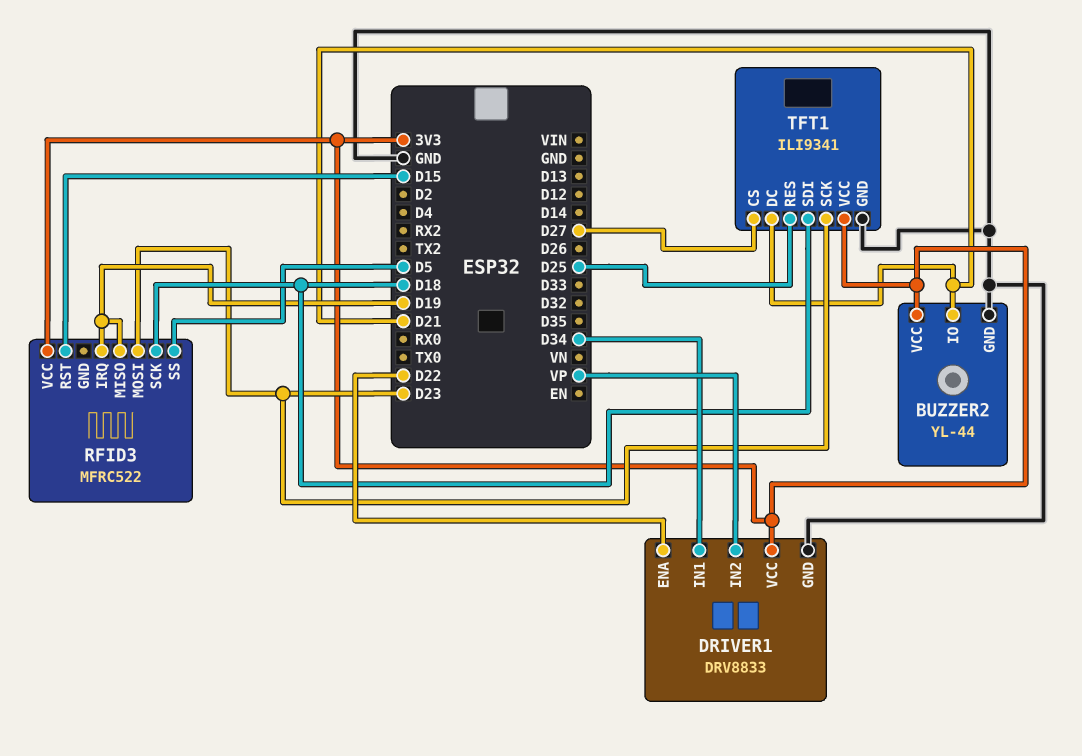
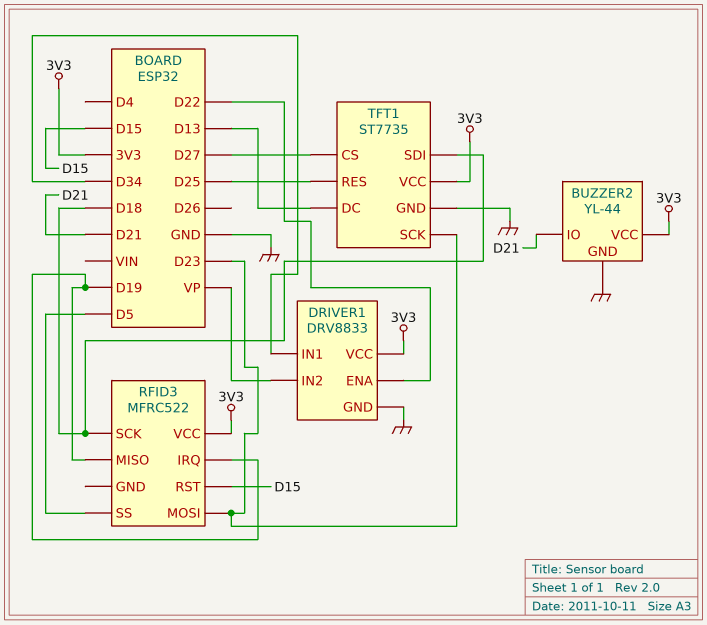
TFT1: ILI9341 -> ST7735
TFT1 pin DC: D21 -> D13

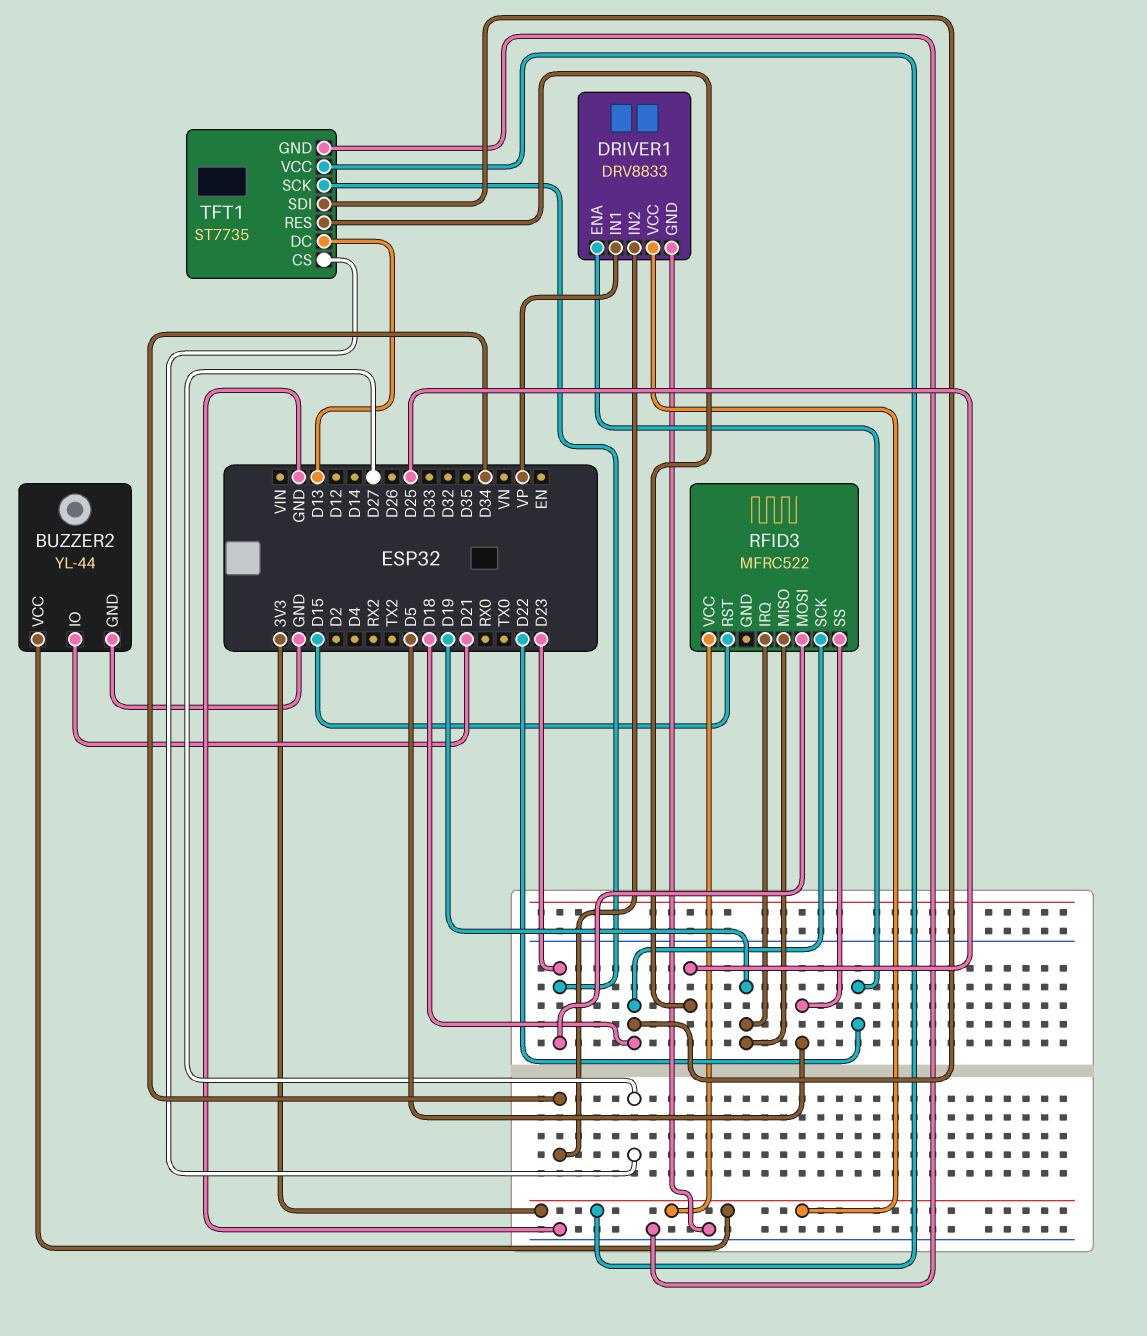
DRIVER1 pin IN1: D34 -> VP
DRIVER1 pin IN2: VP -> D34

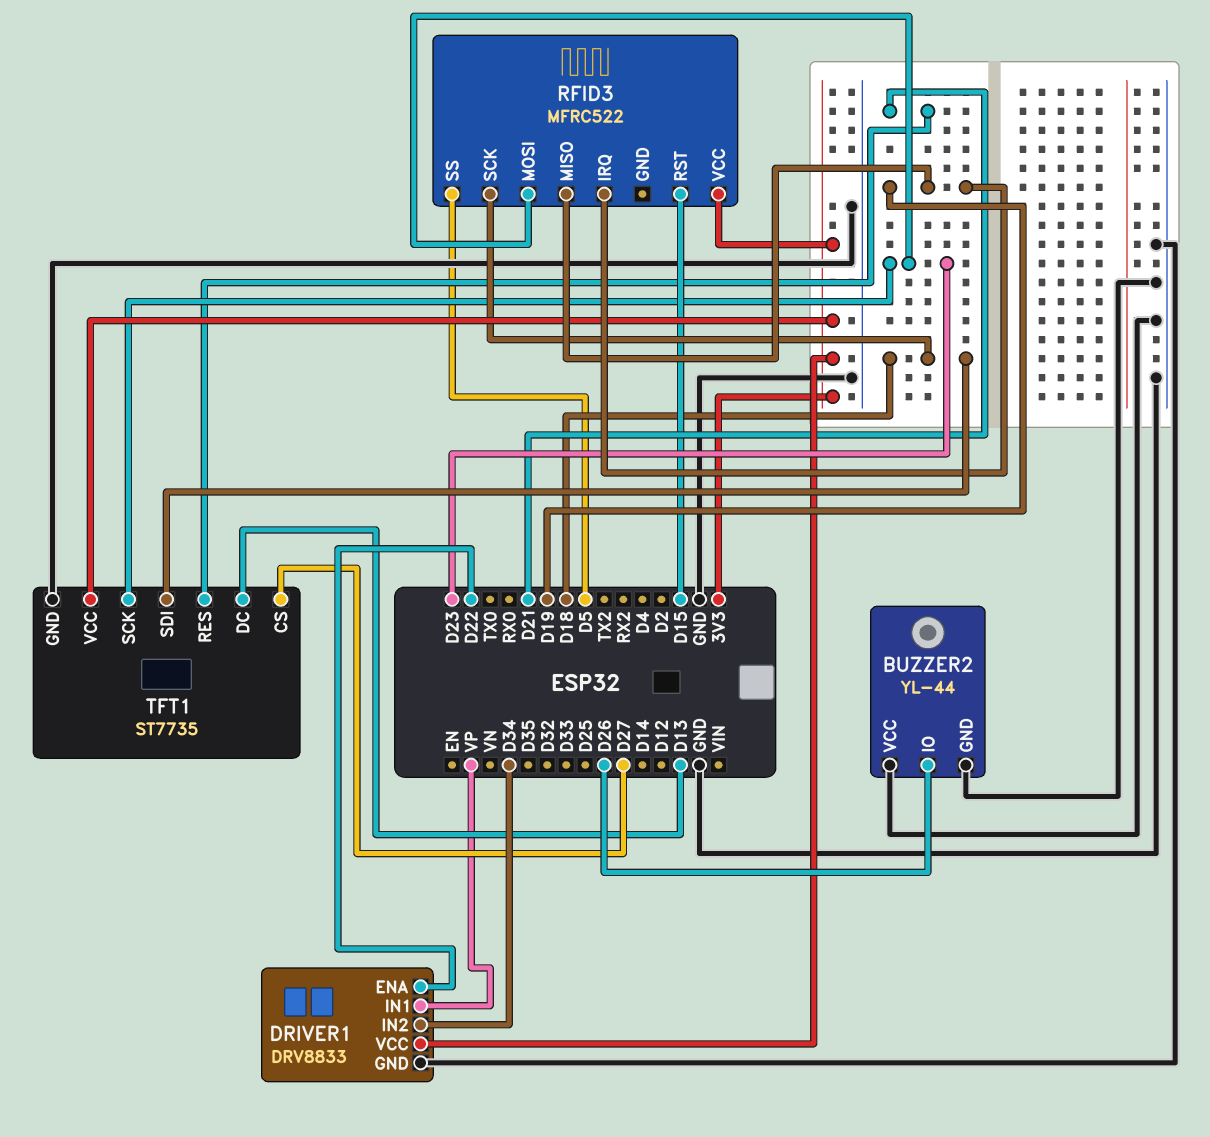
BUZZER2 pin IO: D21 -> D26
BUZZER2 pin VCC: 3V3 -> GND
TFT1 pin RES: D25 -> D21

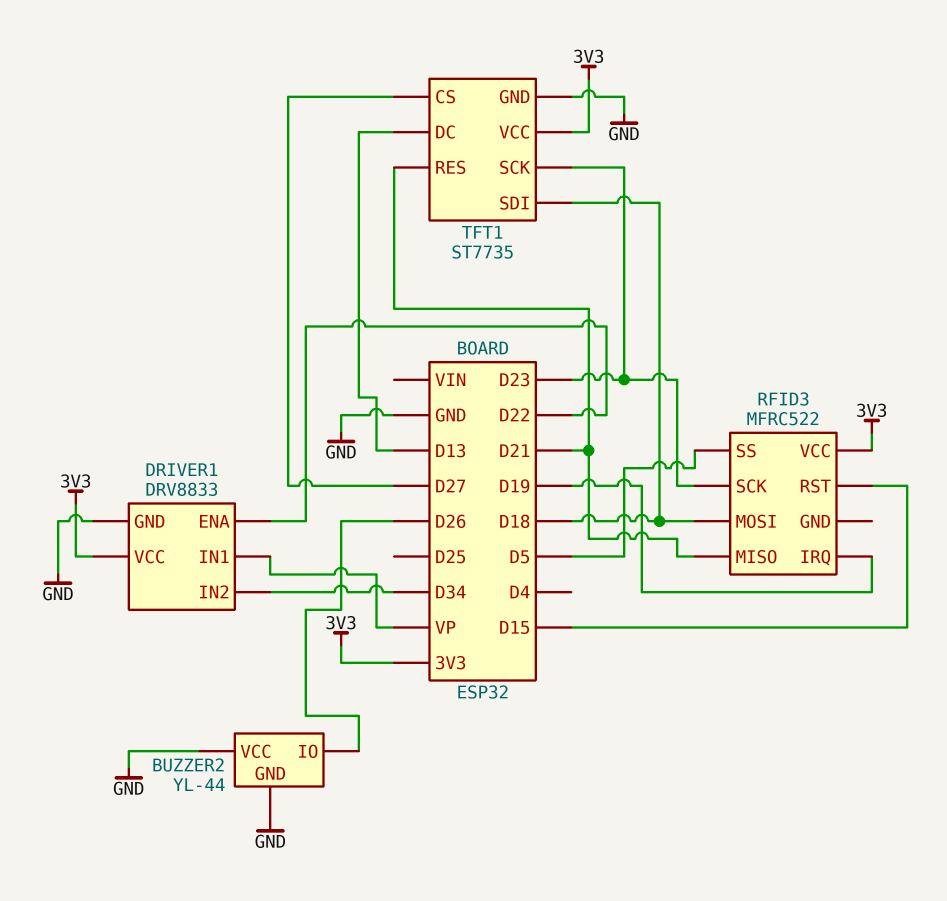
RFID3 pin MISO: D19 -> D21
RFID3 pin MOSI: D23 -> D18
RFID3 pin SCK: D18 -> D23

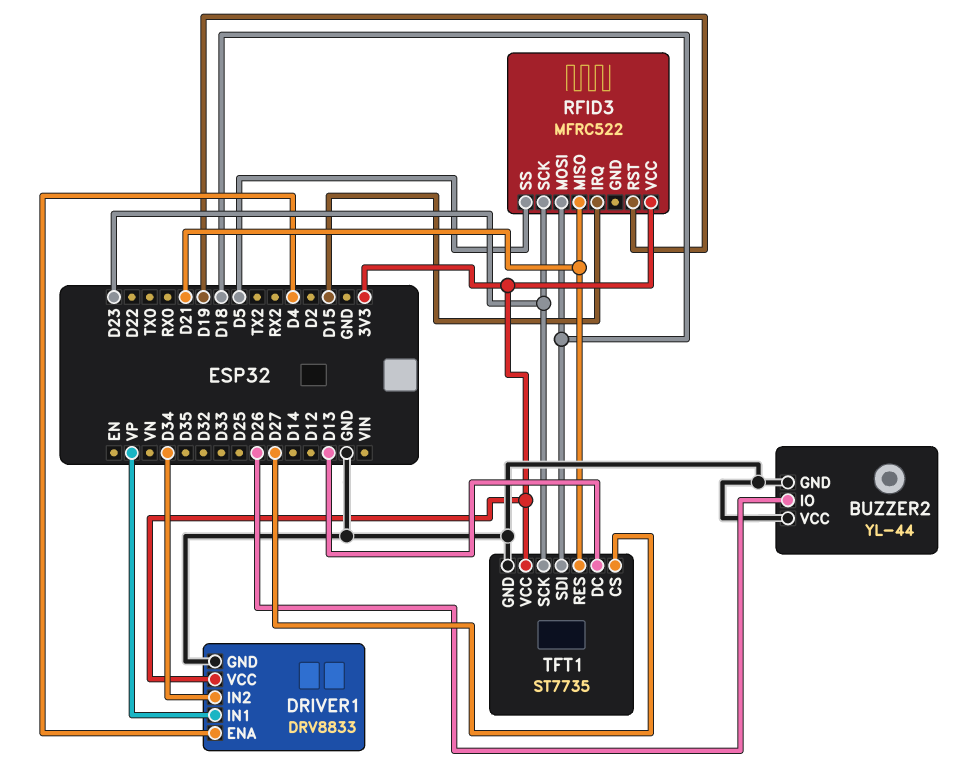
DRIVER1 pin ENA: D22 -> D4
RFID3 pin IRQ: D19 -> D15
RFID3 pin RST: D15 -> D19

